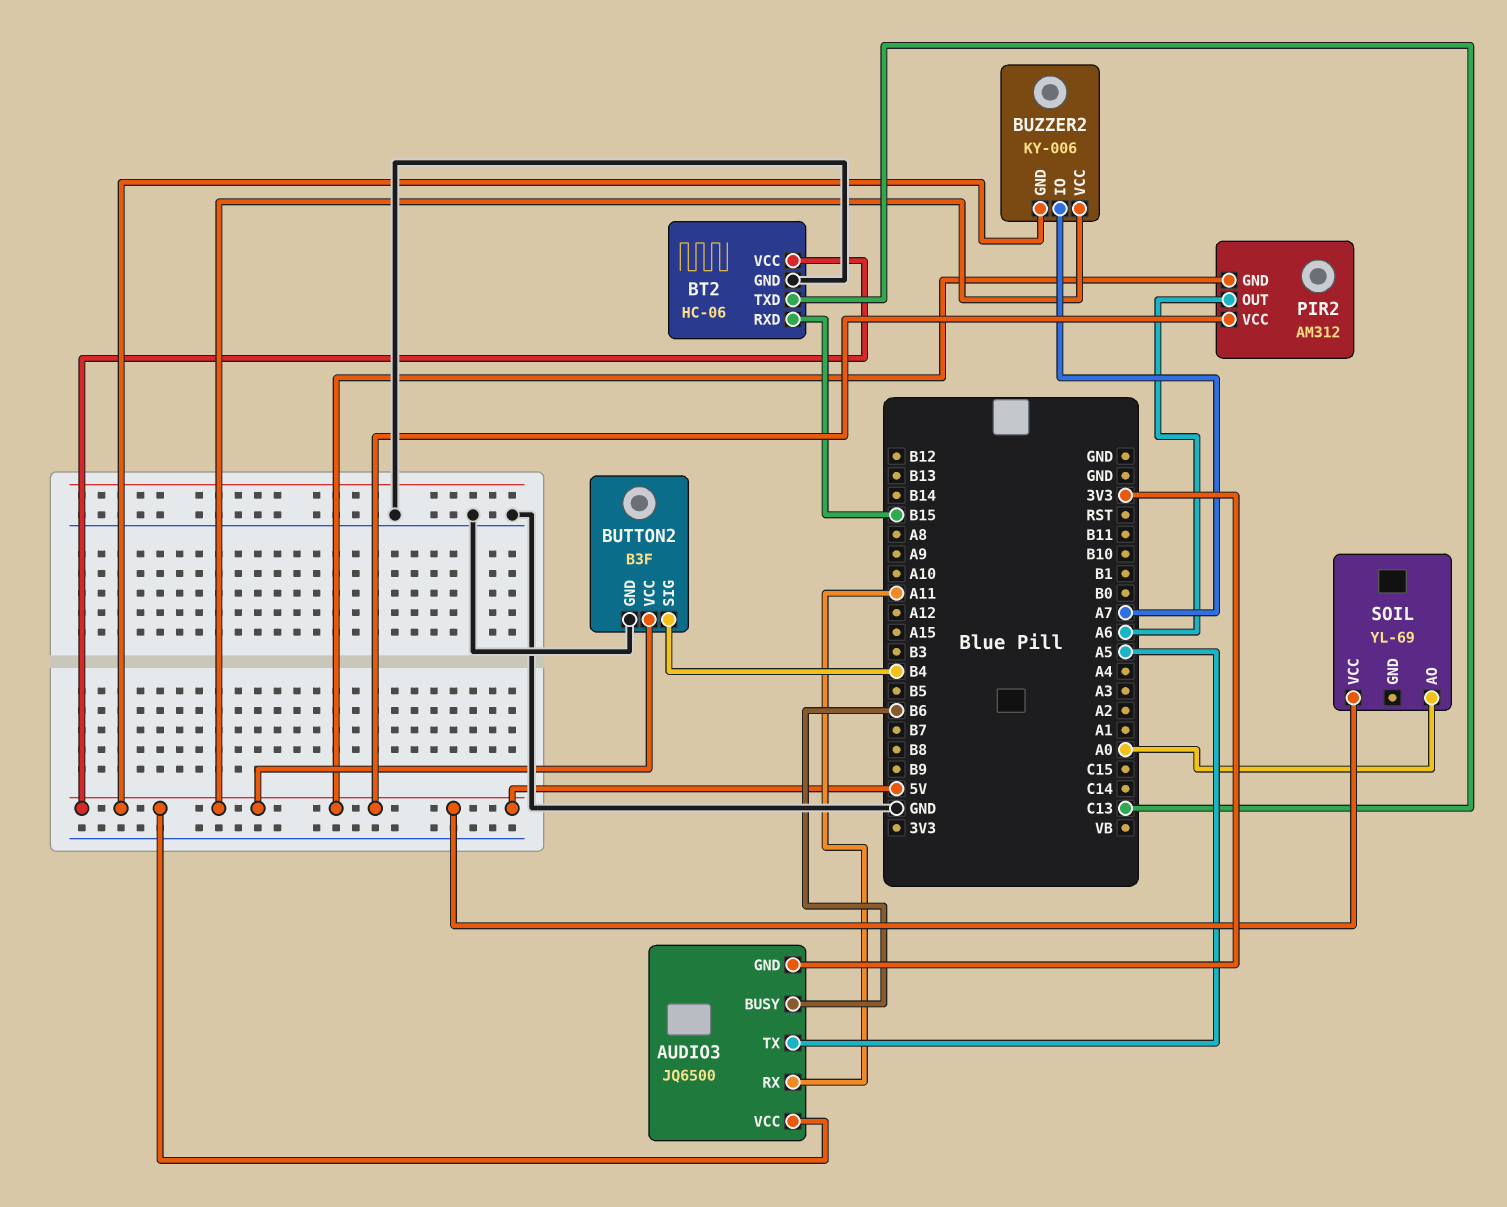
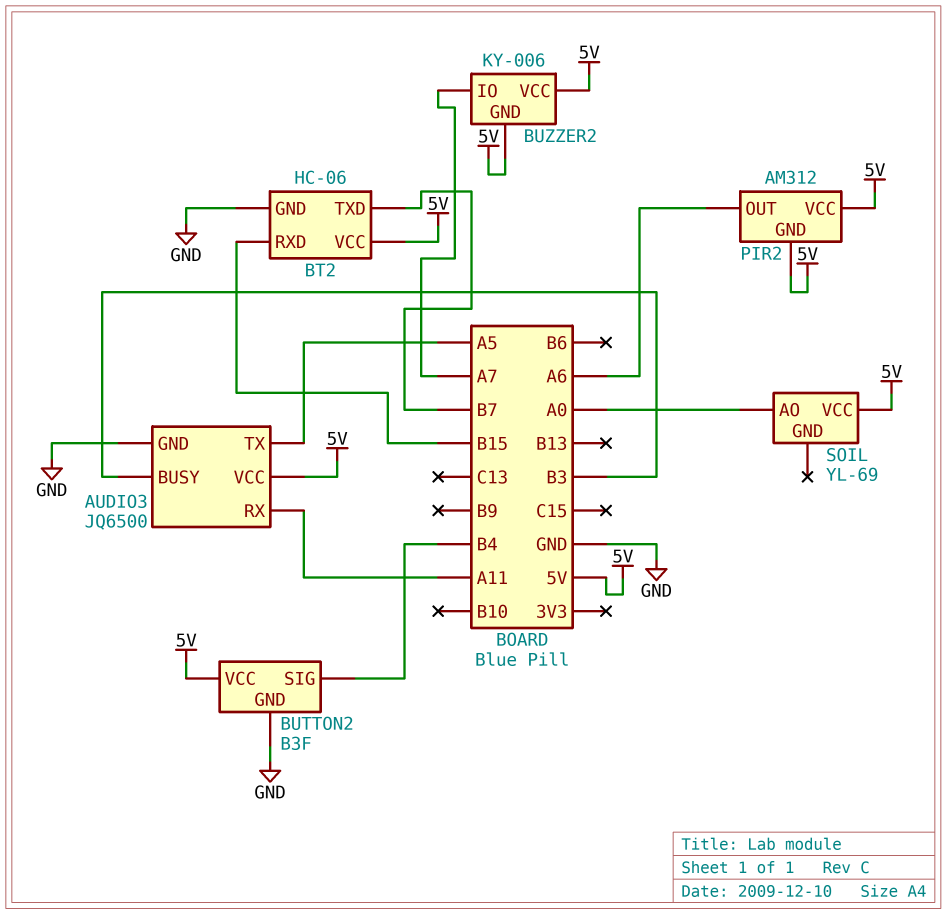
AUDIO3 pin BUSY: B6 -> B3
AUDIO3 pin GND: 3V3 -> GND
BT2 pin TXD: C13 -> B7

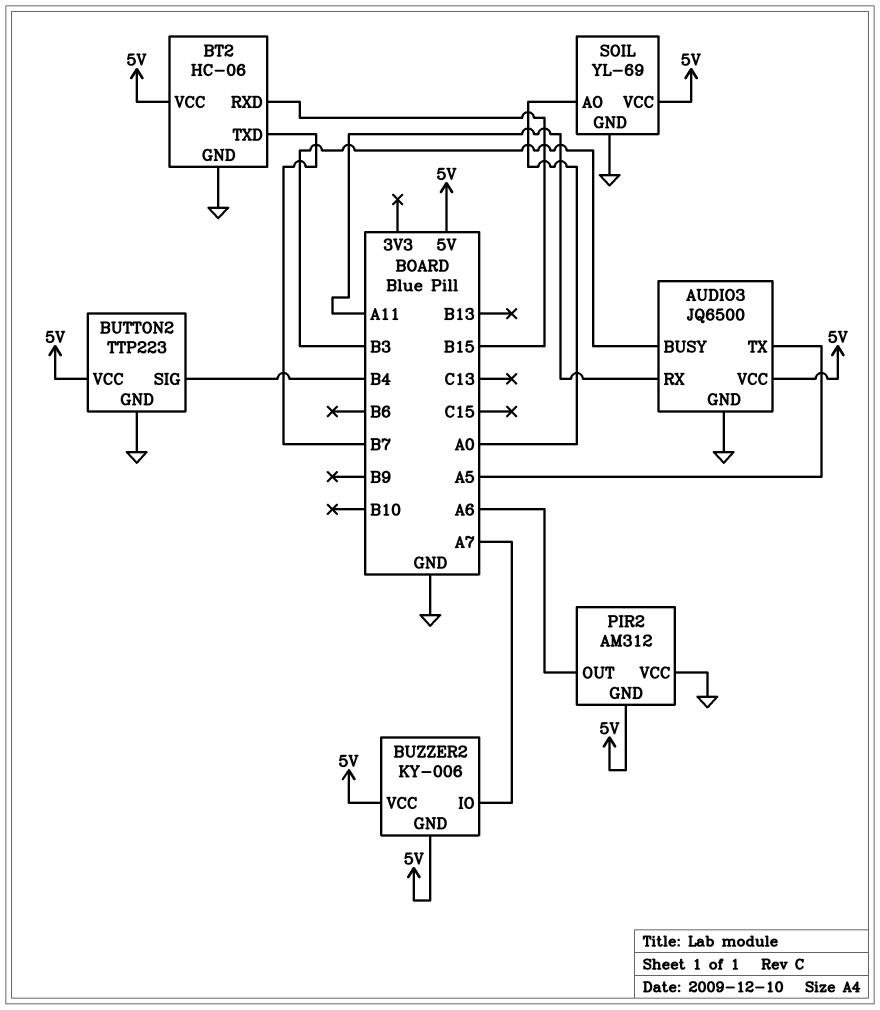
BUTTON2: B3F -> TTP223
PIR2 pin VCC: 5V -> GND
SOIL pin GND: none -> GND

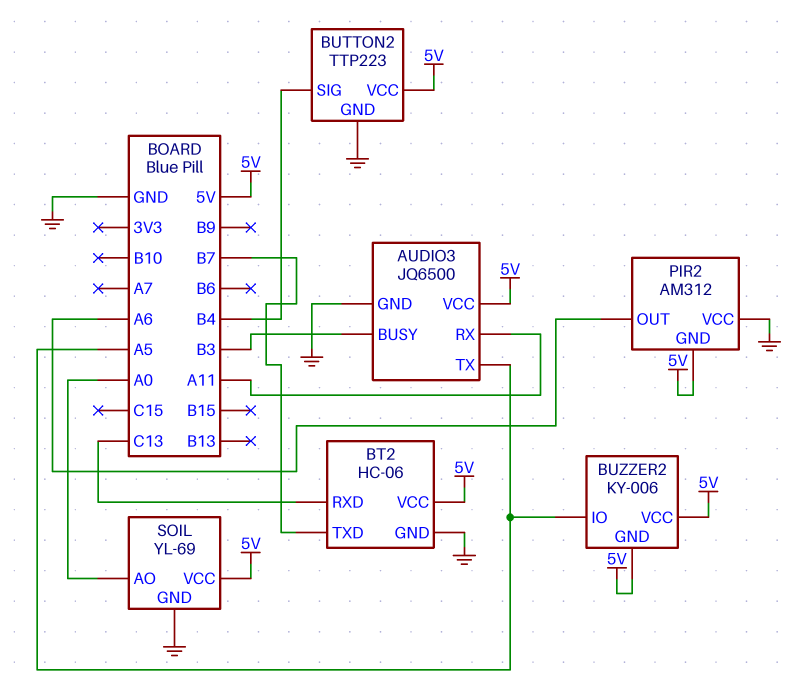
BT2 pin RXD: B15 -> C13
BUZZER2 pin IO: A7 -> A5

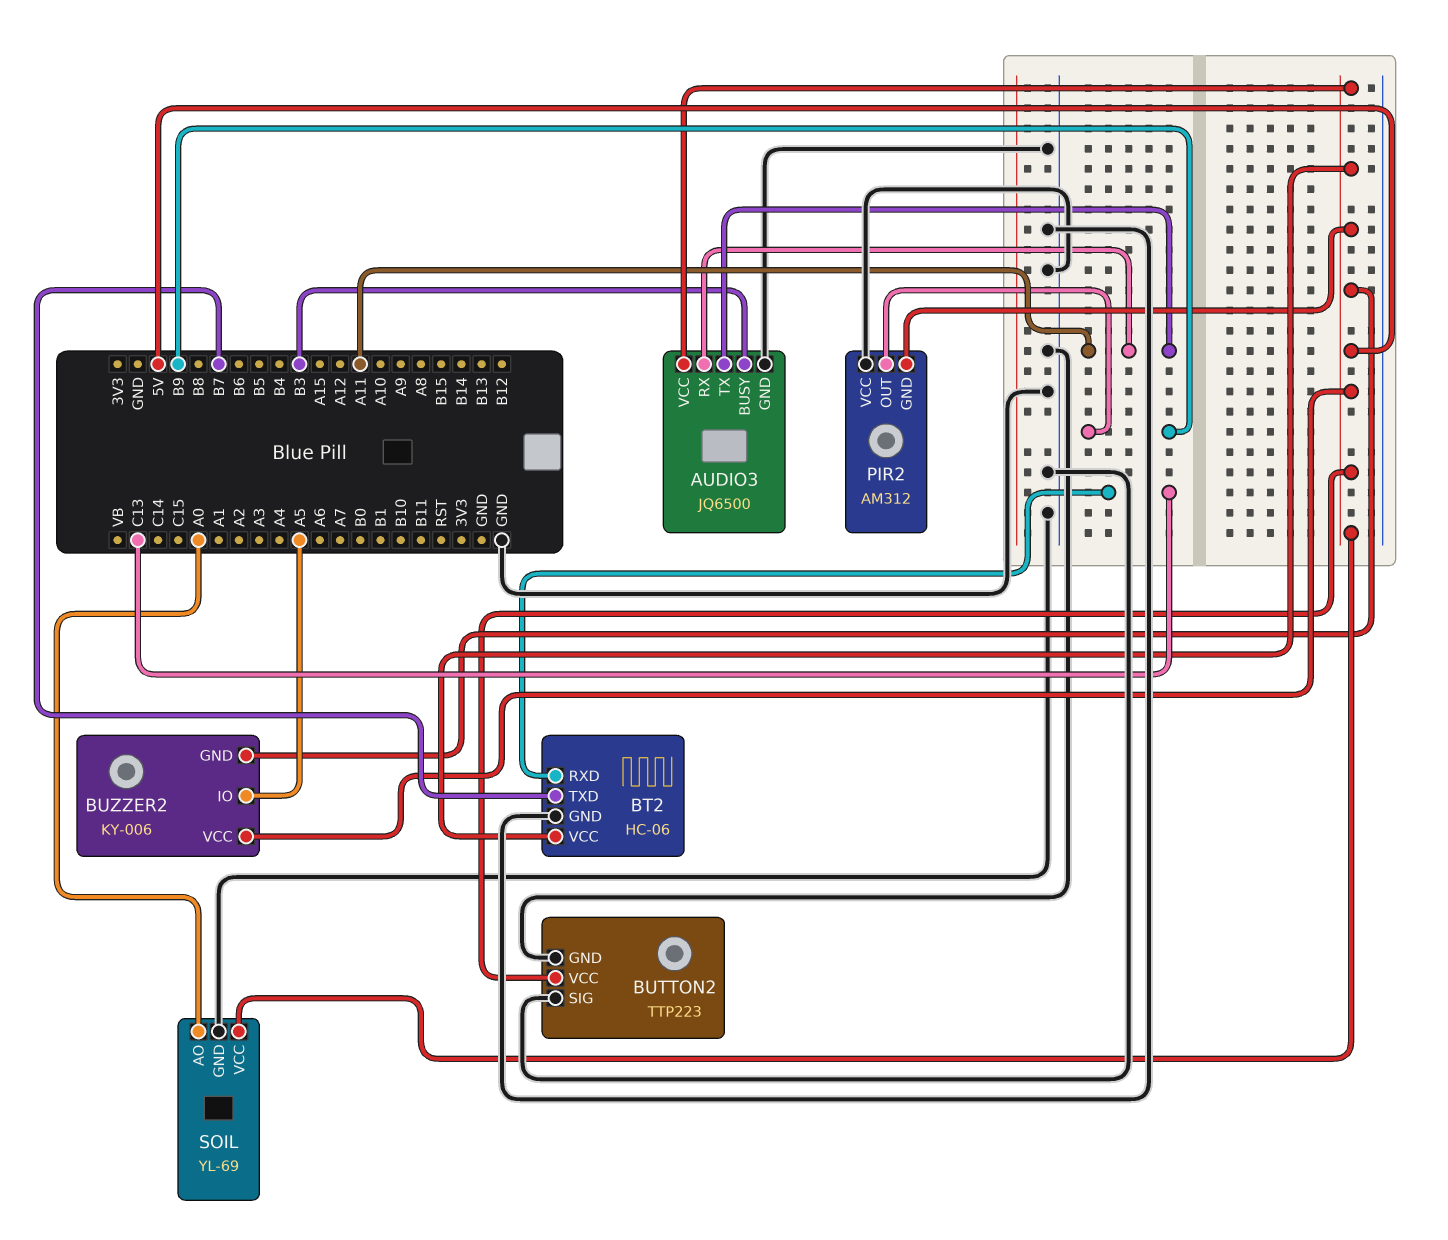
AUDIO3 pin TX: A5 -> A11
BUTTON2 pin SIG: B4 -> GND
PIR2 pin OUT: A6 -> B9

